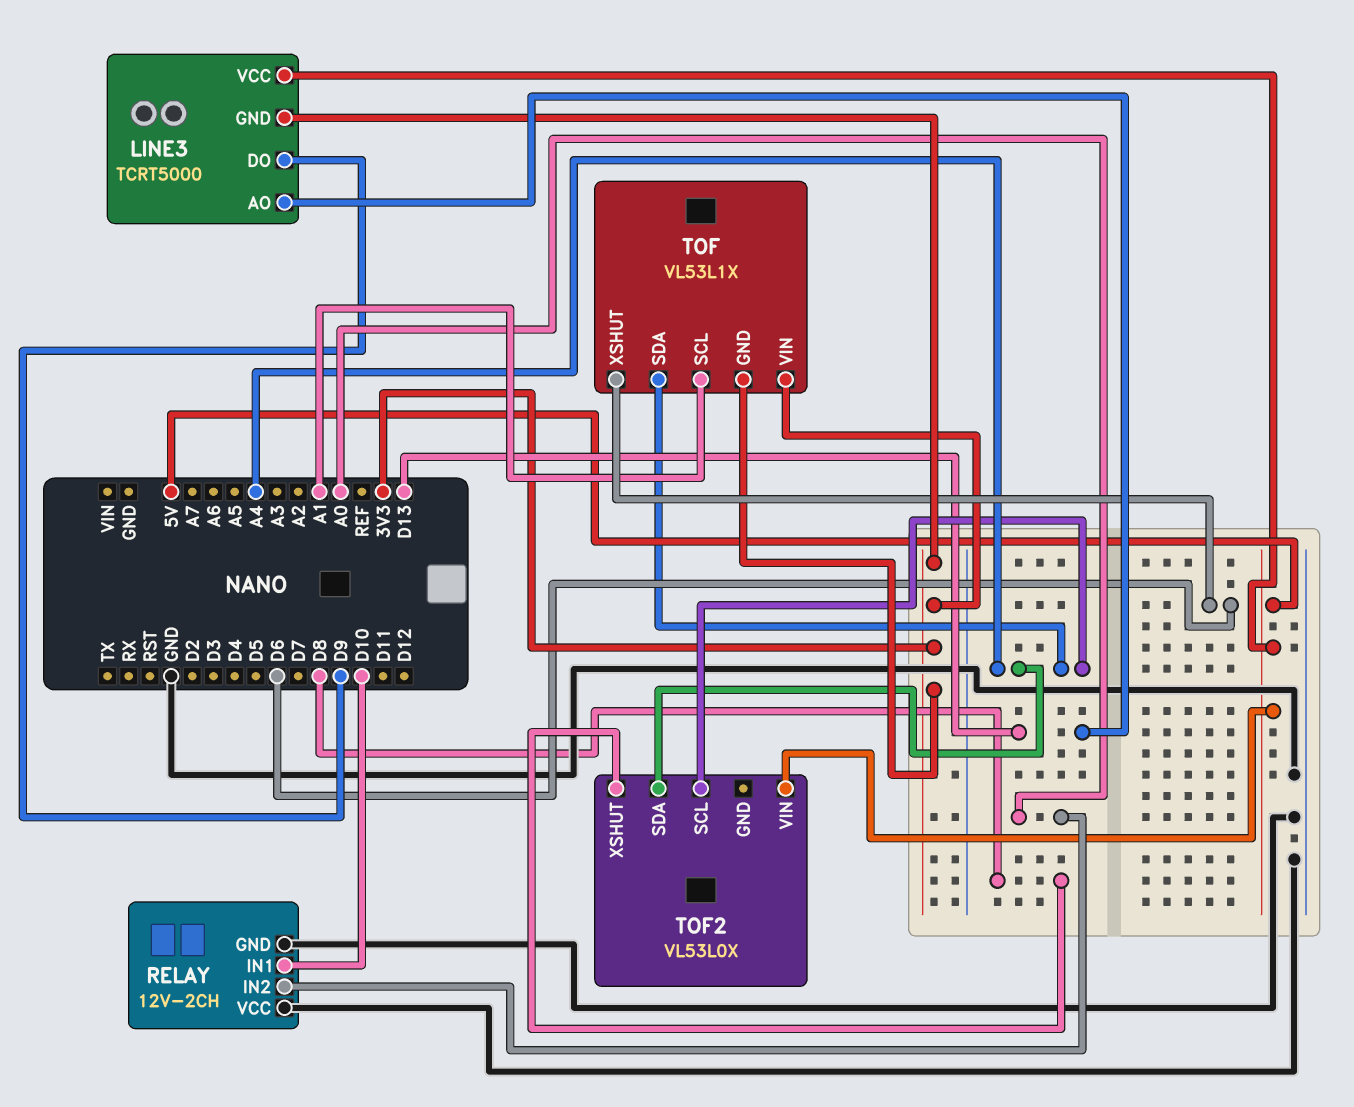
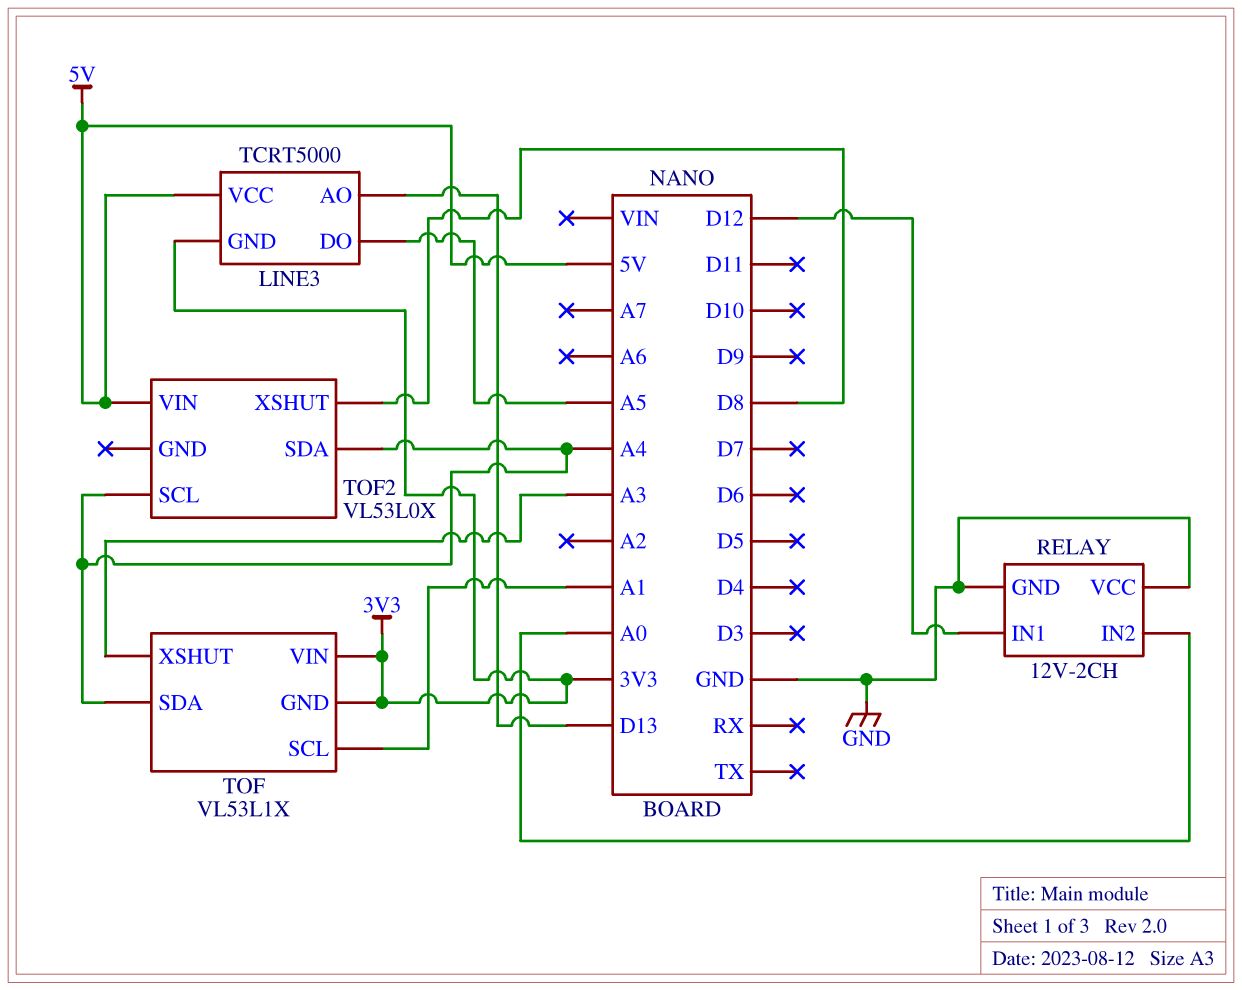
LINE3 pin DO: D9 -> A5
RELAY pin IN1: D10 -> D12
TOF pin XSHUT: D6 -> A3

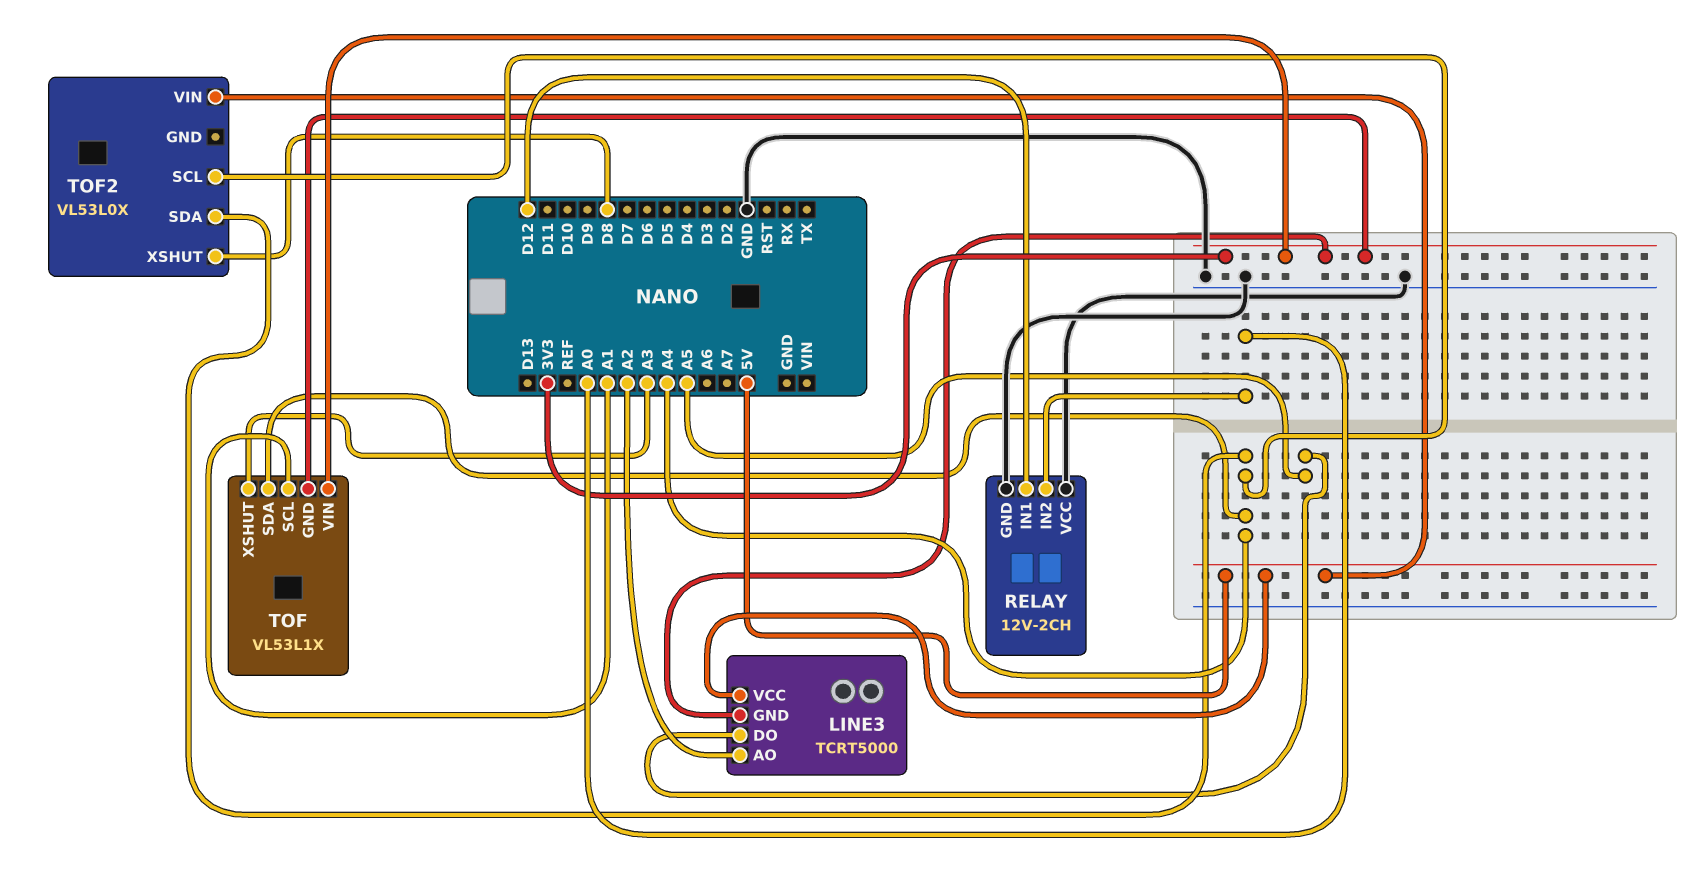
LINE3 pin AO: D13 -> A2

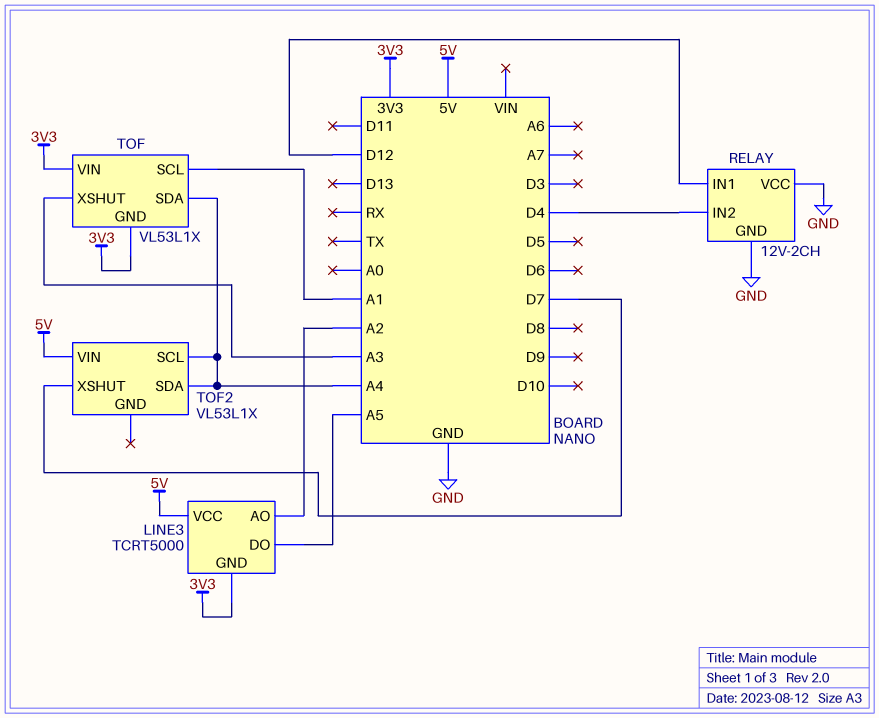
RELAY pin IN2: A0 -> D4
TOF2: VL53L0X -> VL53L1X
TOF2 pin XSHUT: D8 -> D7

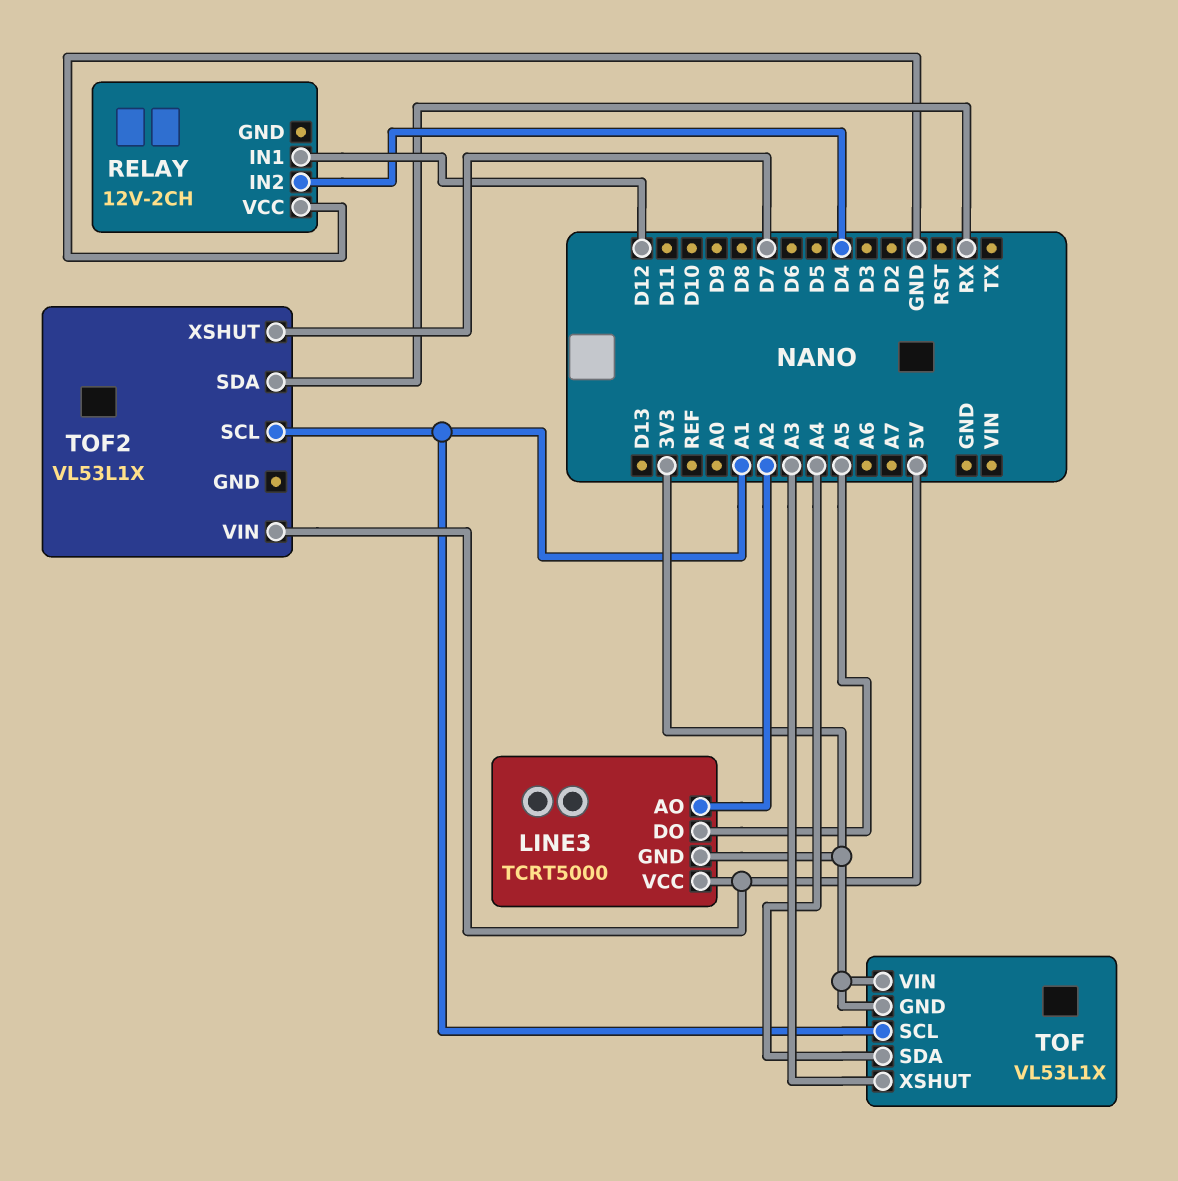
RELAY pin GND: GND -> none
TOF2 pin SCL: A4 -> A1
TOF2 pin SDA: A4 -> RX

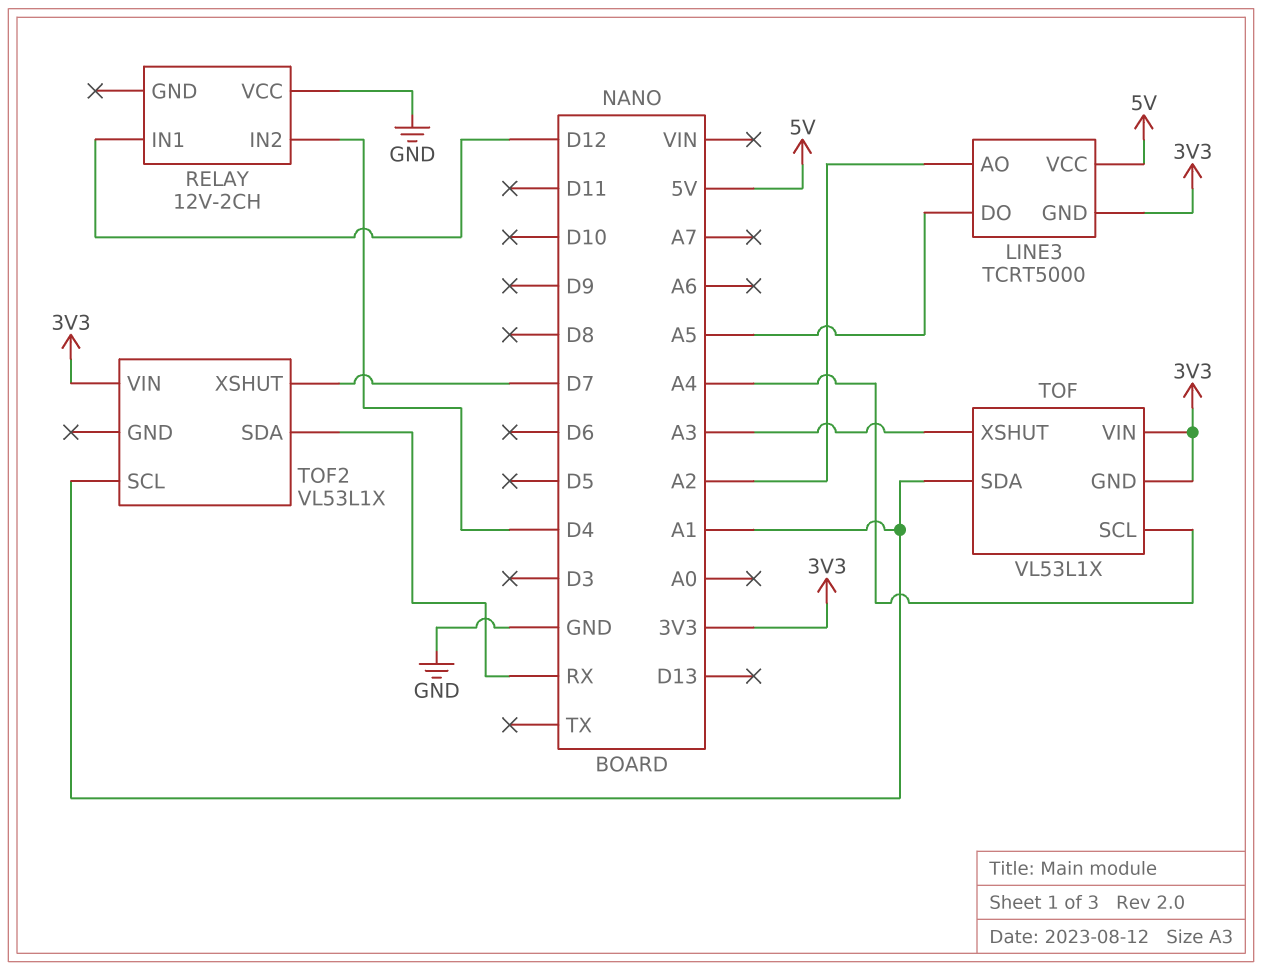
TOF pin SCL: A1 -> A4
TOF pin SDA: A4 -> A1
TOF2 pin VIN: 5V -> 3V3

